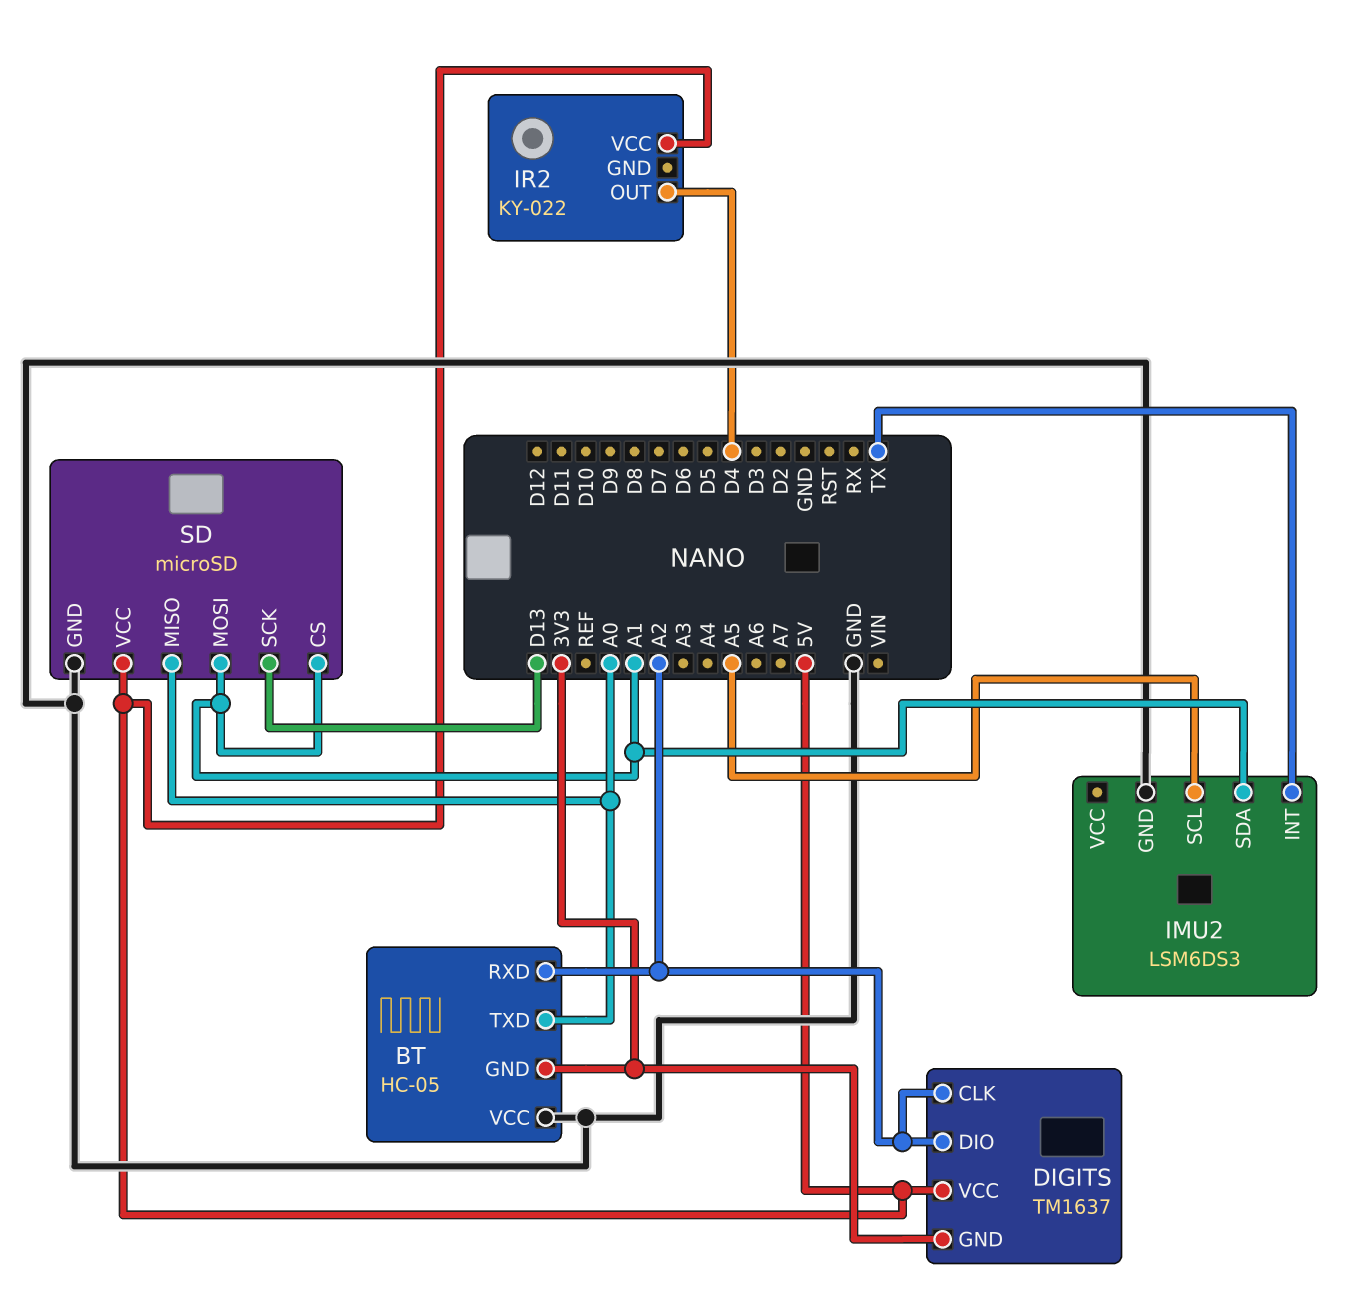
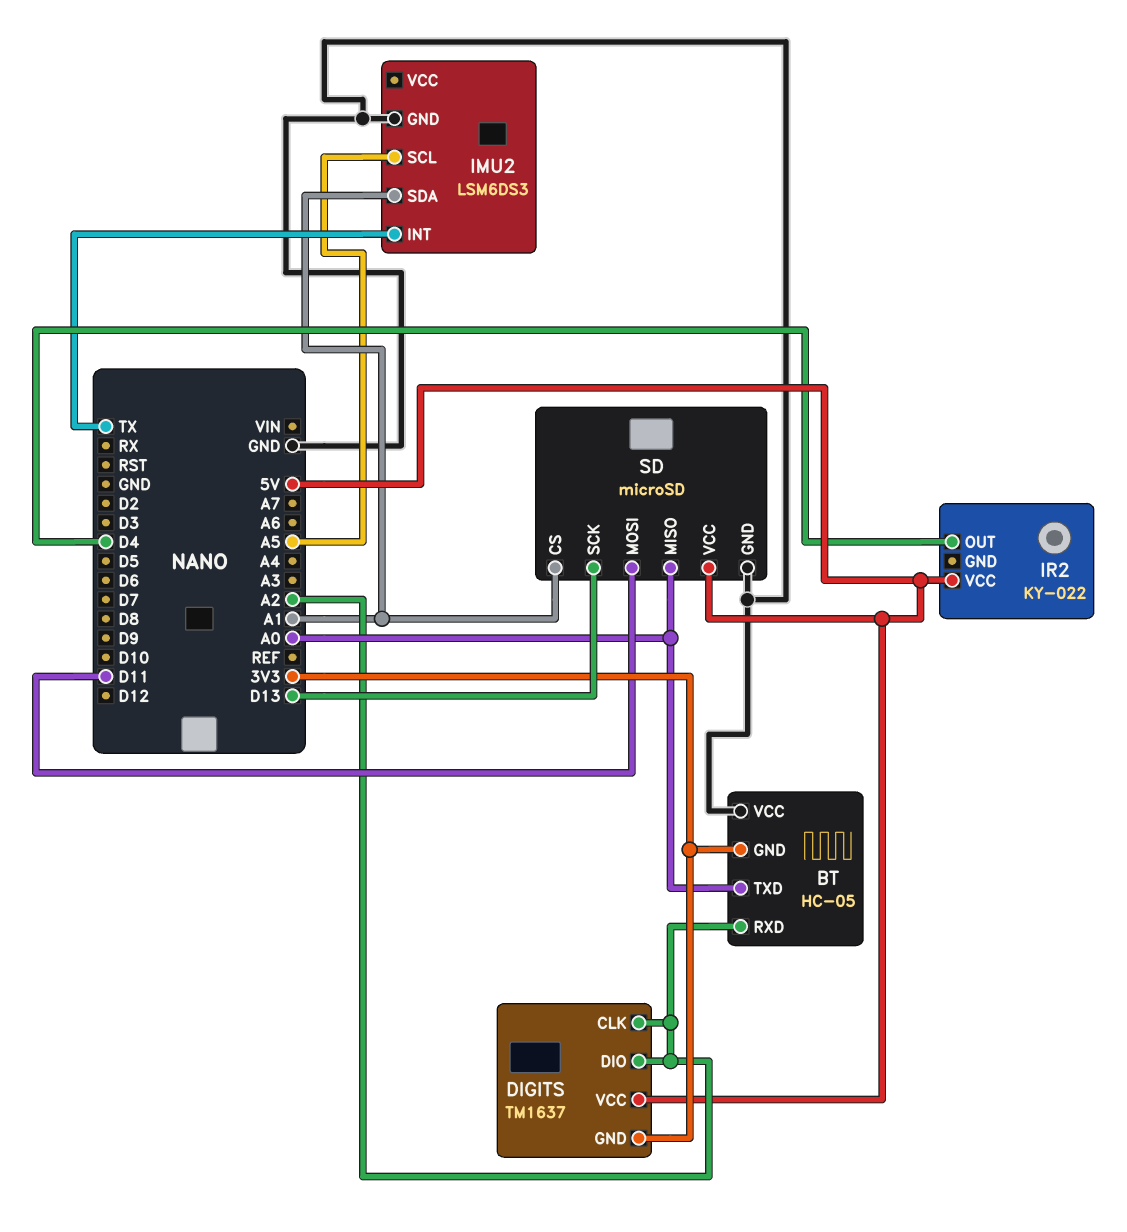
SD pin MOSI: A1 -> D11

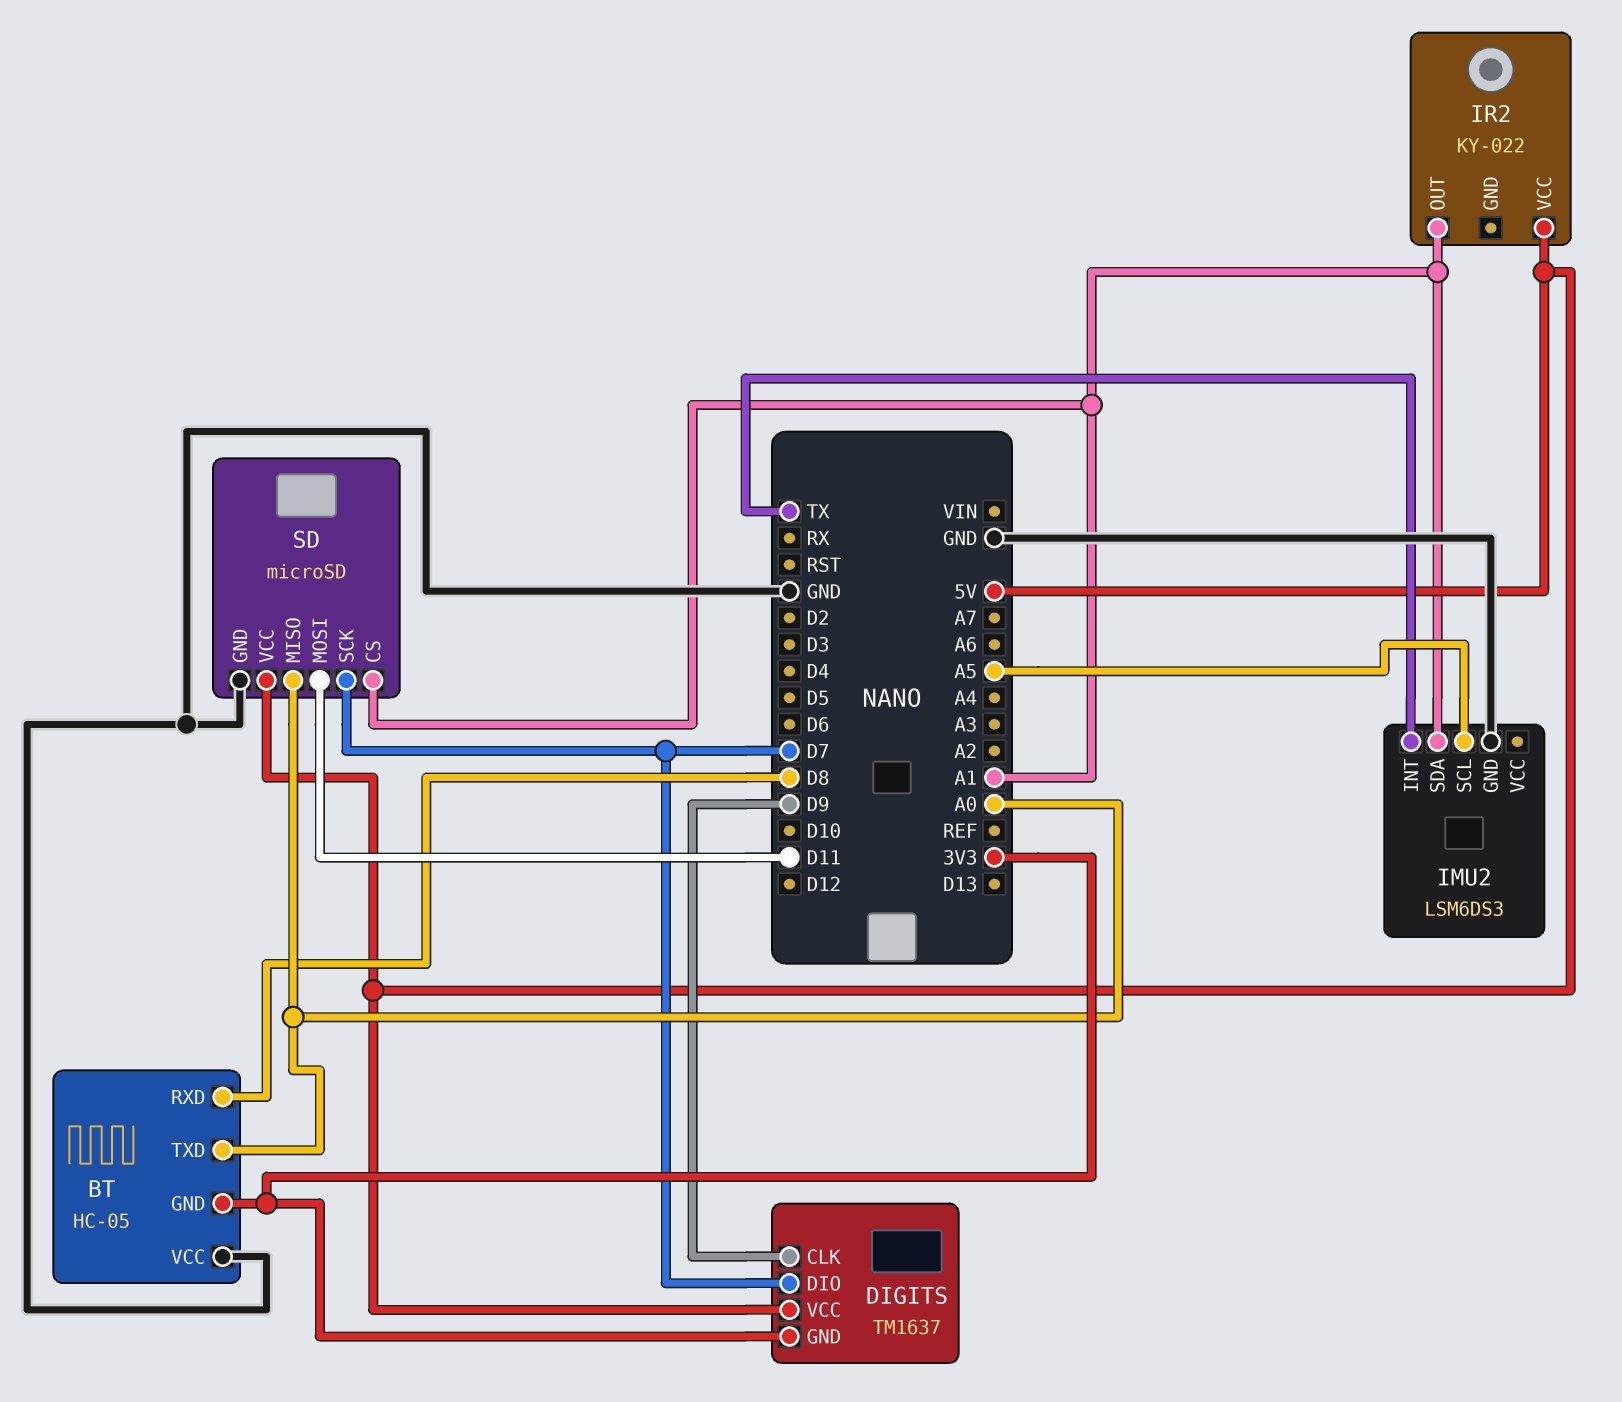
BT pin RXD: A2 -> D8
DIGITS pin CLK: A2 -> D9
DIGITS pin DIO: A2 -> D7
IR2 pin OUT: D4 -> A1
SD pin SCK: D13 -> D7

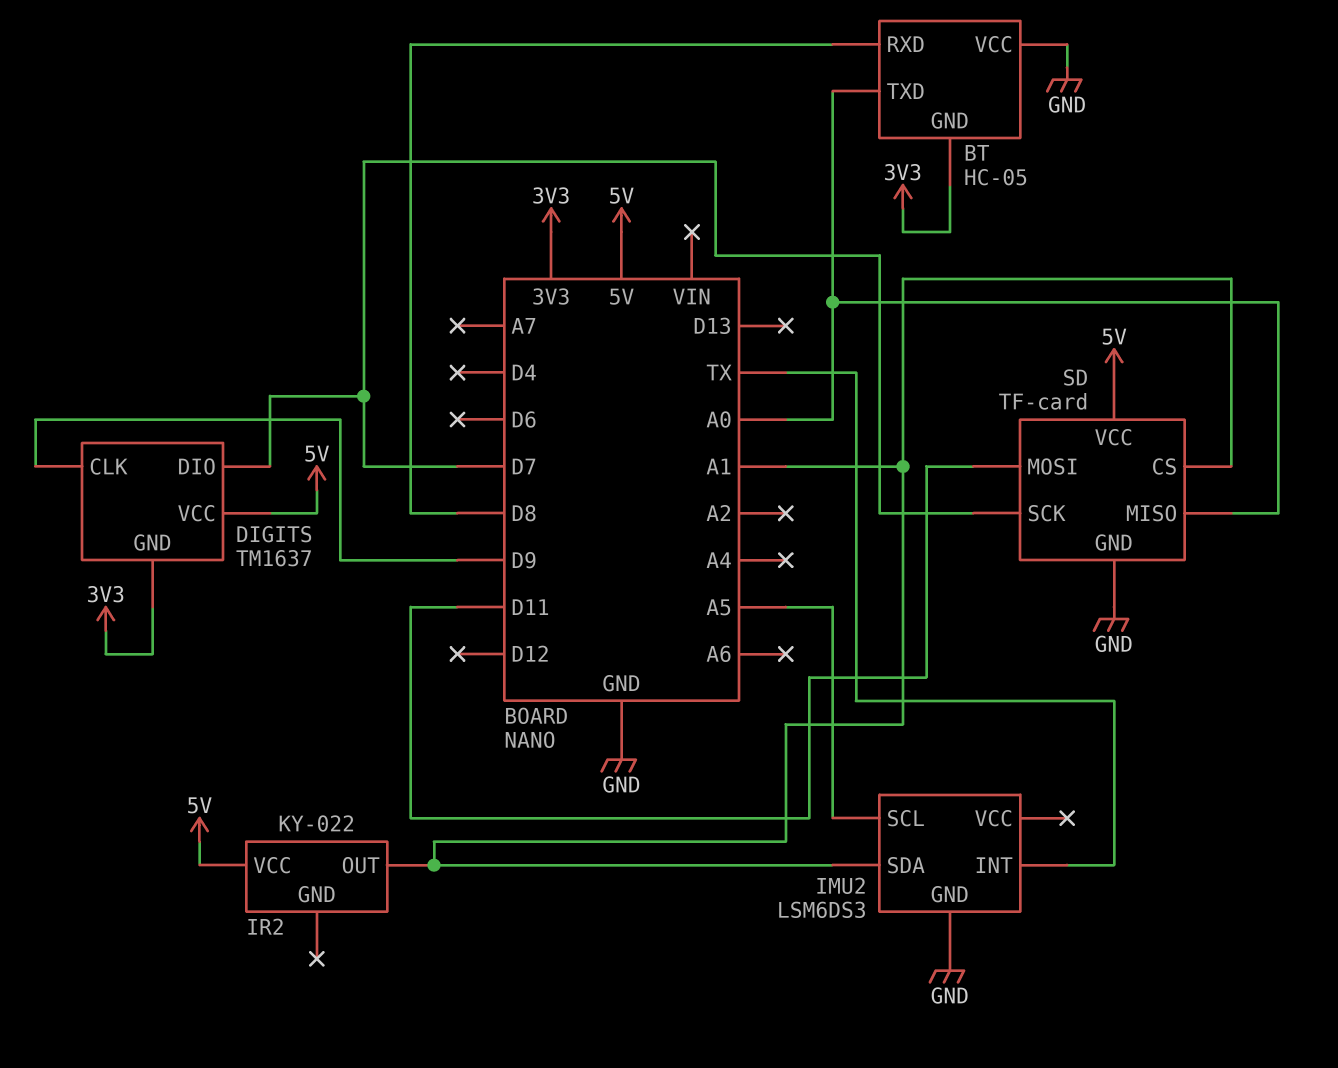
SD: microSD -> TF-card

